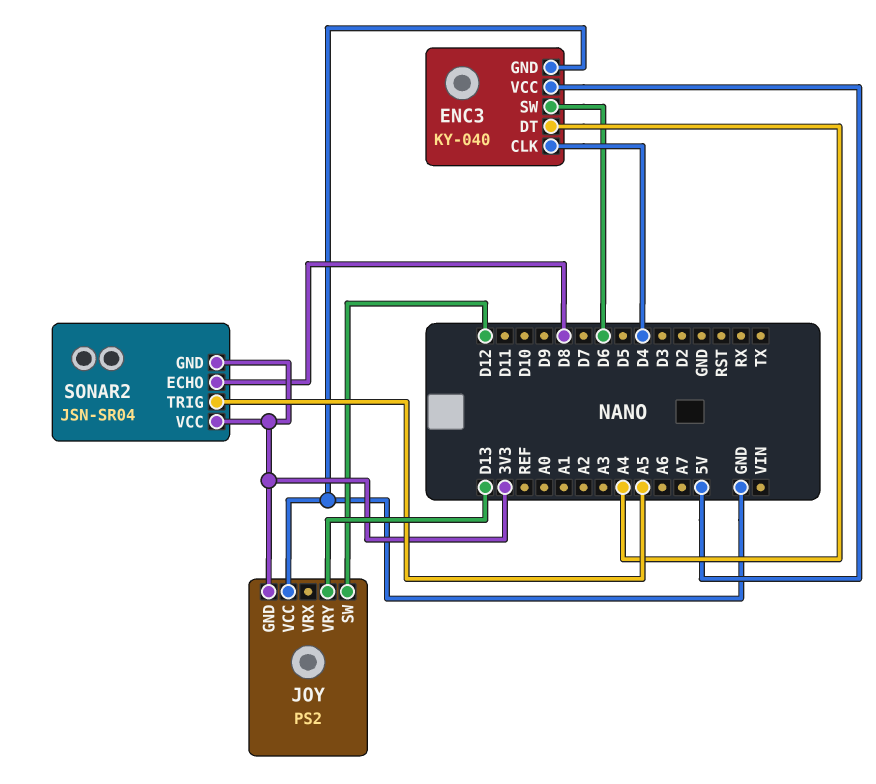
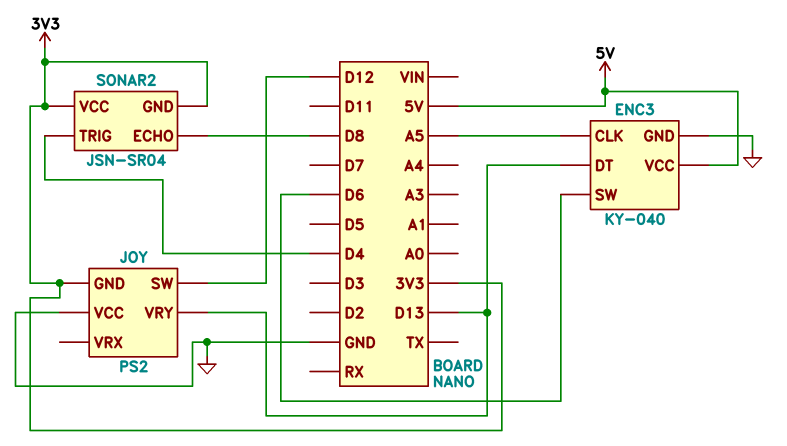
ENC3 pin CLK: D4 -> A5
ENC3 pin DT: A4 -> D13
SONAR2 pin TRIG: A5 -> D4

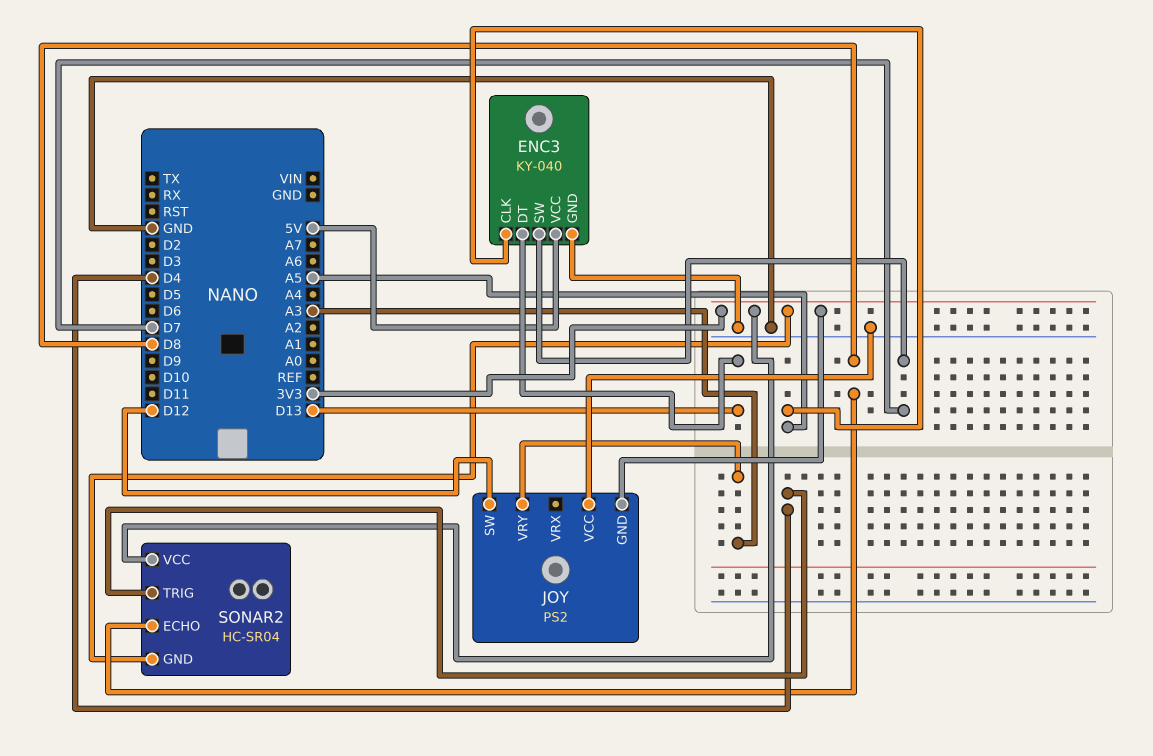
ENC3 pin SW: D6 -> D7
JOY pin VRY: D13 -> A3
SONAR2: JSN-SR04 -> HC-SR04

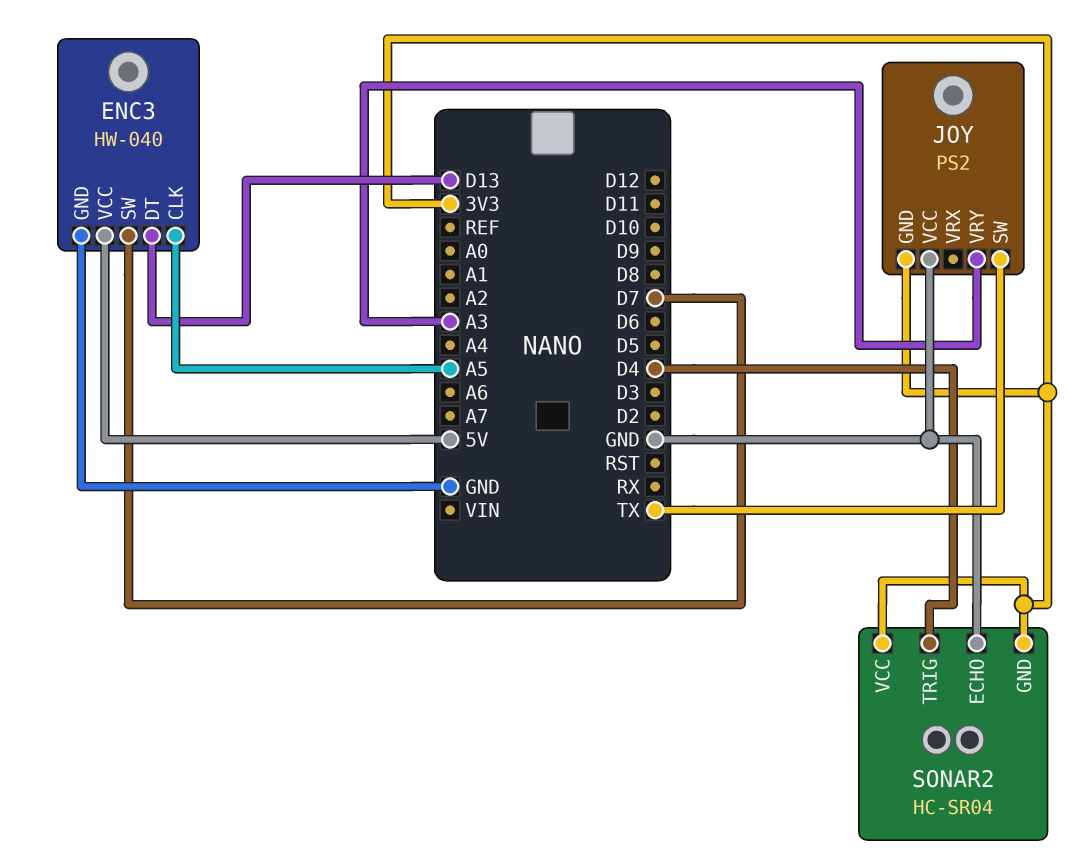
ENC3: KY-040 -> HW-040
JOY pin SW: D12 -> TX
SONAR2 pin ECHO: D8 -> GND

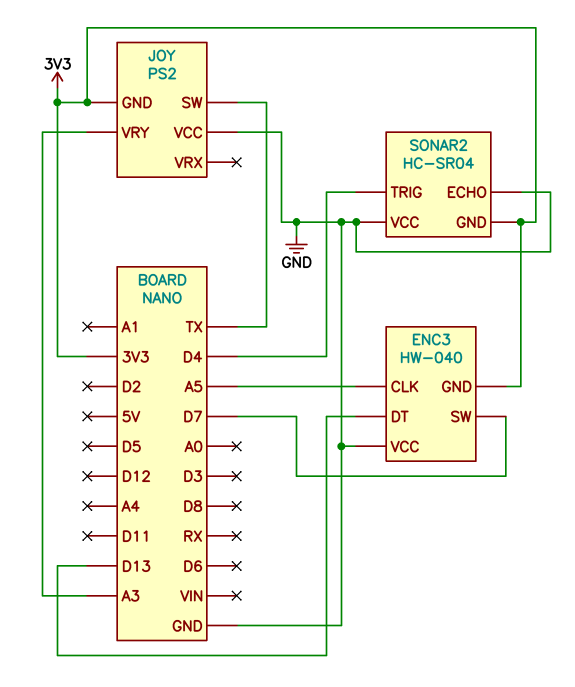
ENC3 pin GND: GND -> 3V3
ENC3 pin VCC: 5V -> GND
SONAR2 pin VCC: 3V3 -> GND

